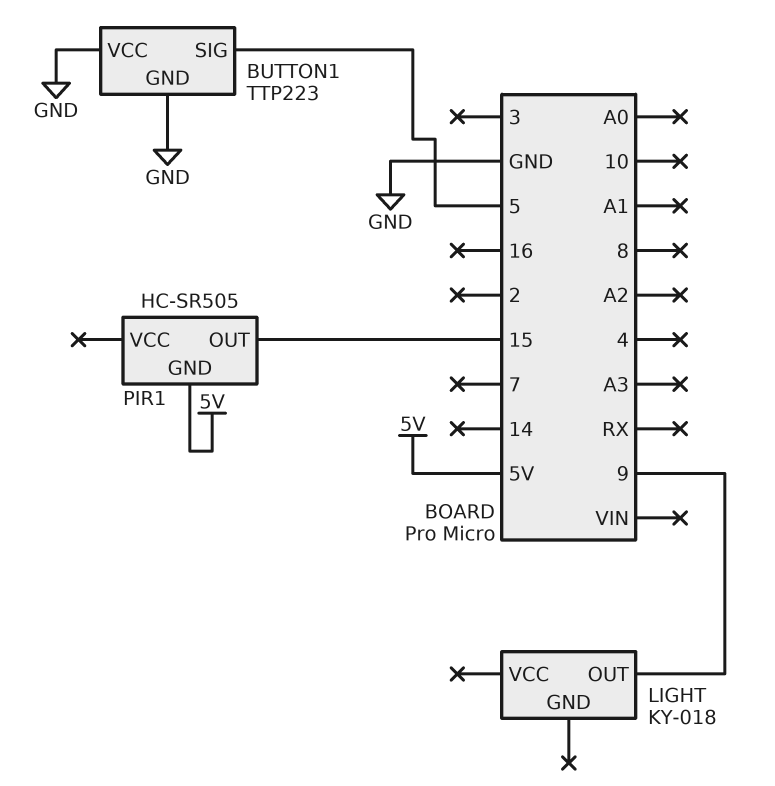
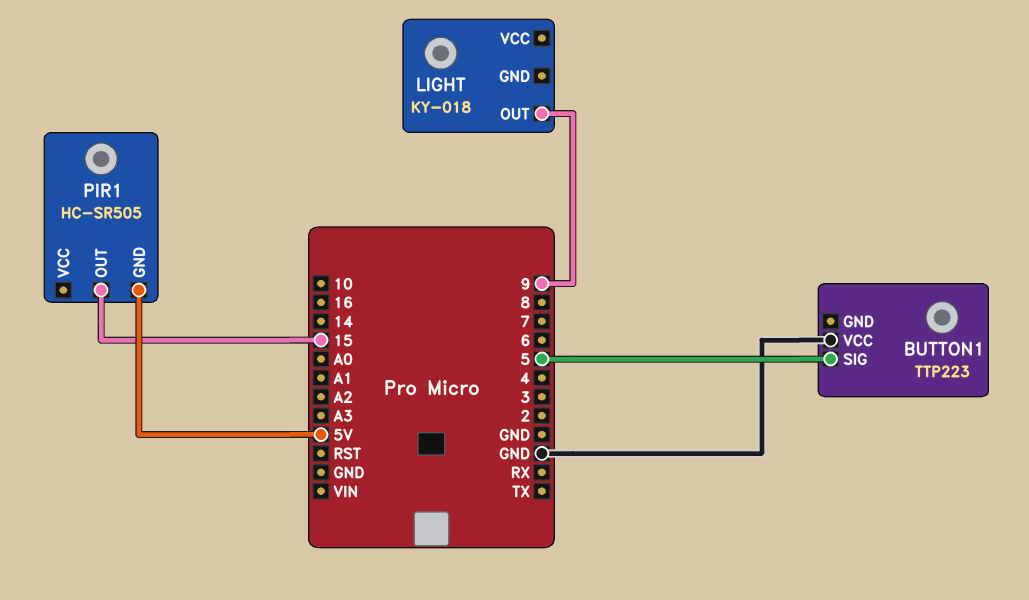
BUTTON1 pin GND: GND -> none

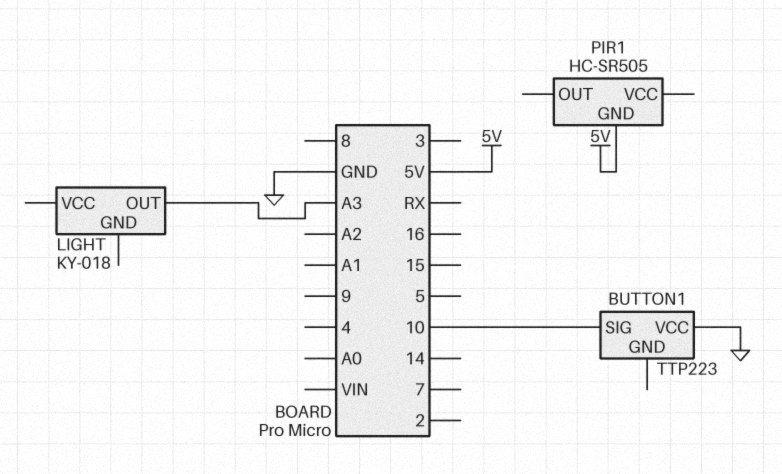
BUTTON1 pin SIG: 5 -> 10
LIGHT pin OUT: 9 -> A3
PIR1 pin OUT: 15 -> none

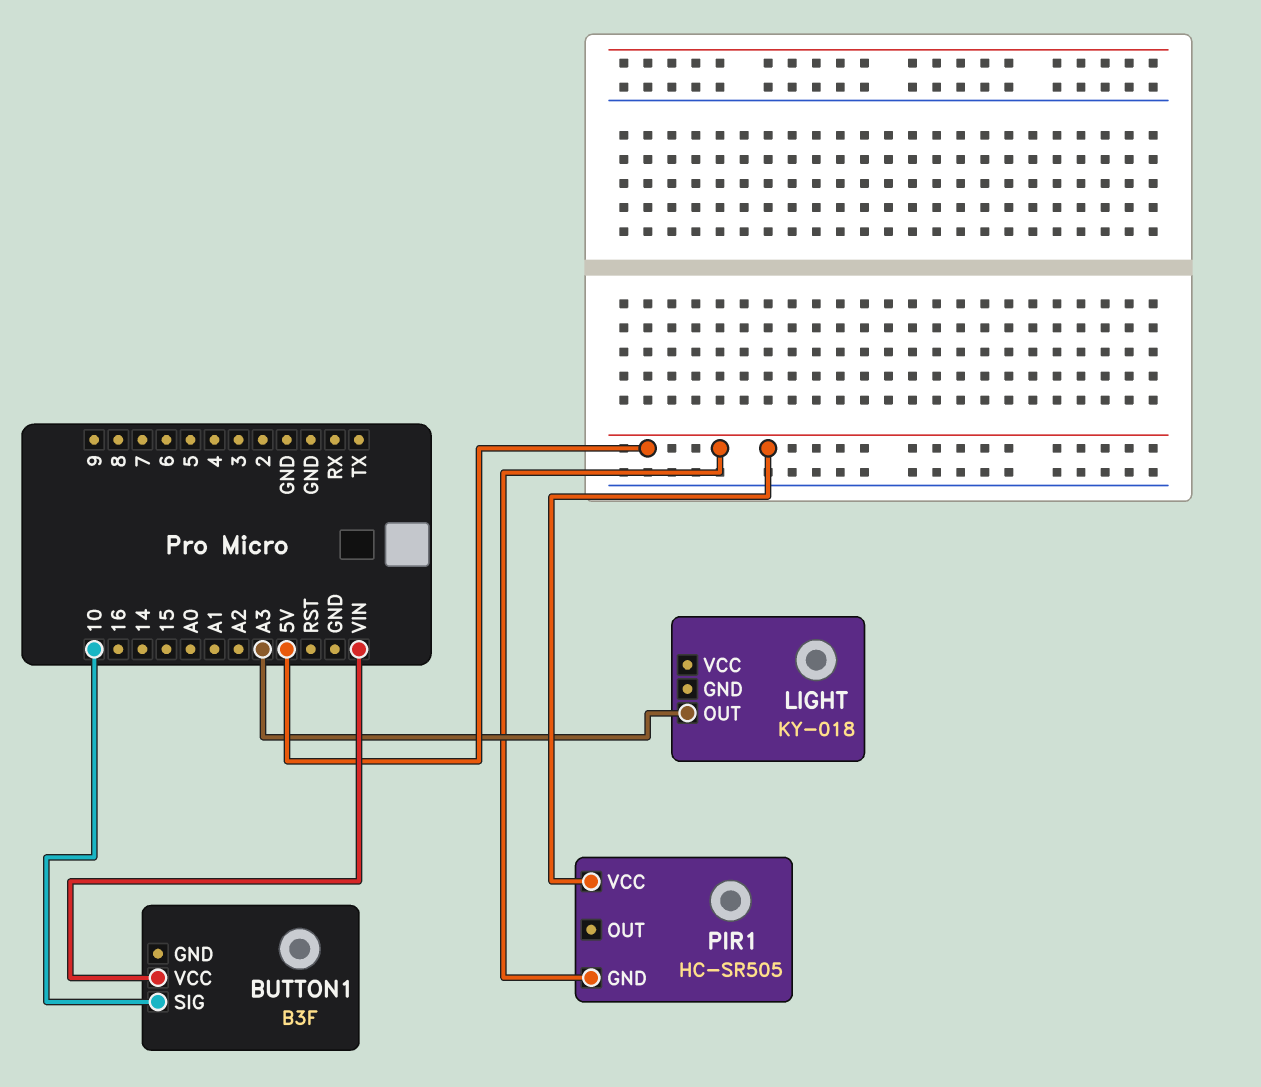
BUTTON1: TTP223 -> B3F
BUTTON1 pin VCC: GND -> VIN
PIR1 pin VCC: none -> 5V

